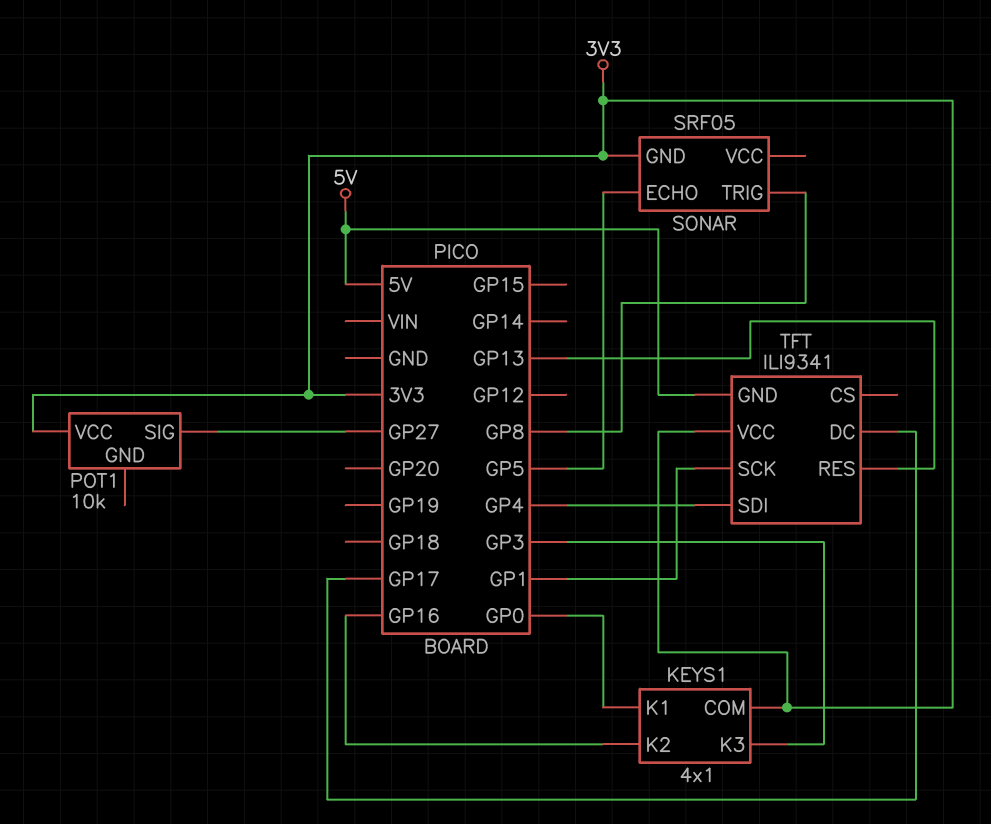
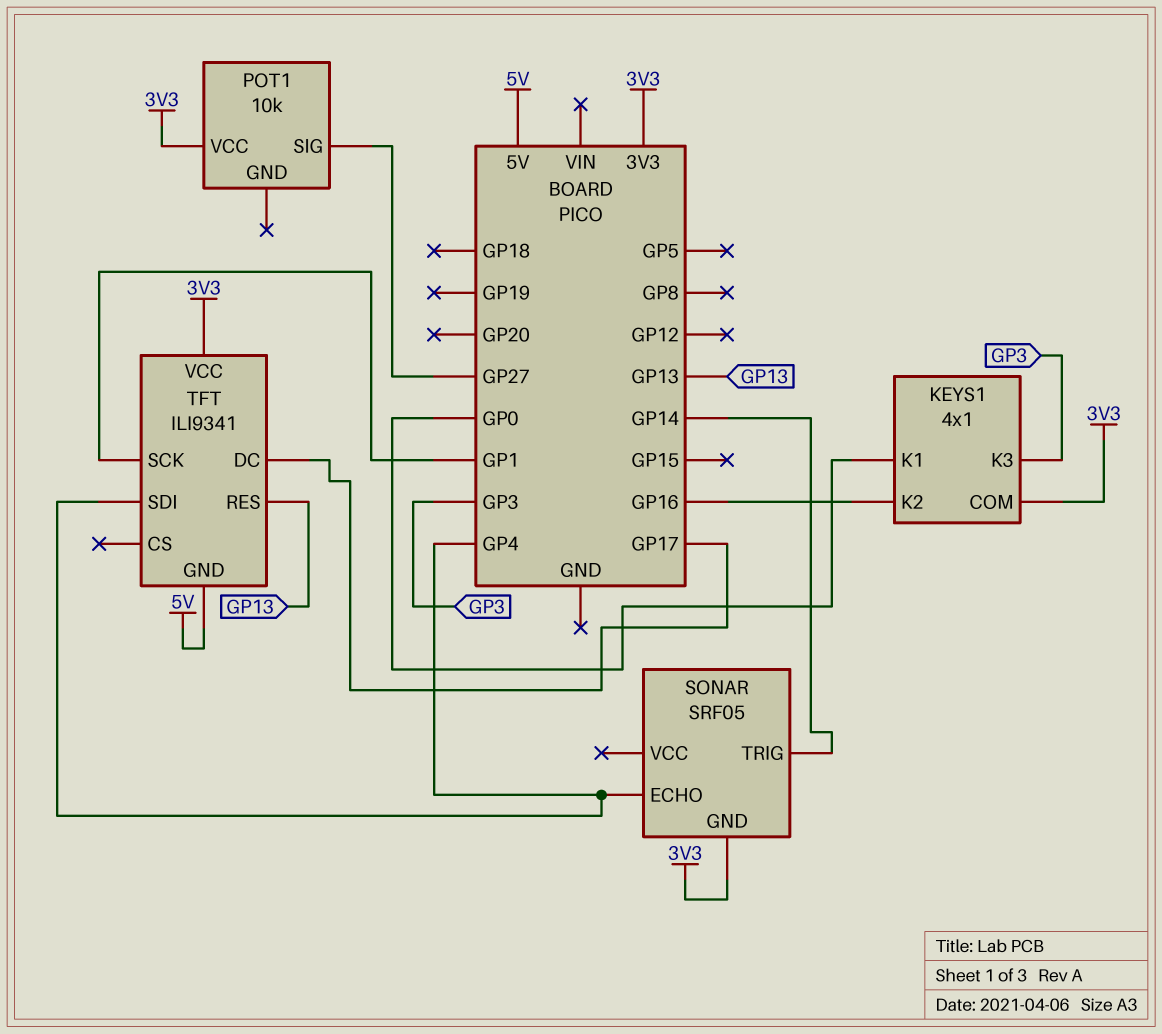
SONAR pin ECHO: GP5 -> GP4
SONAR pin TRIG: GP8 -> GP14

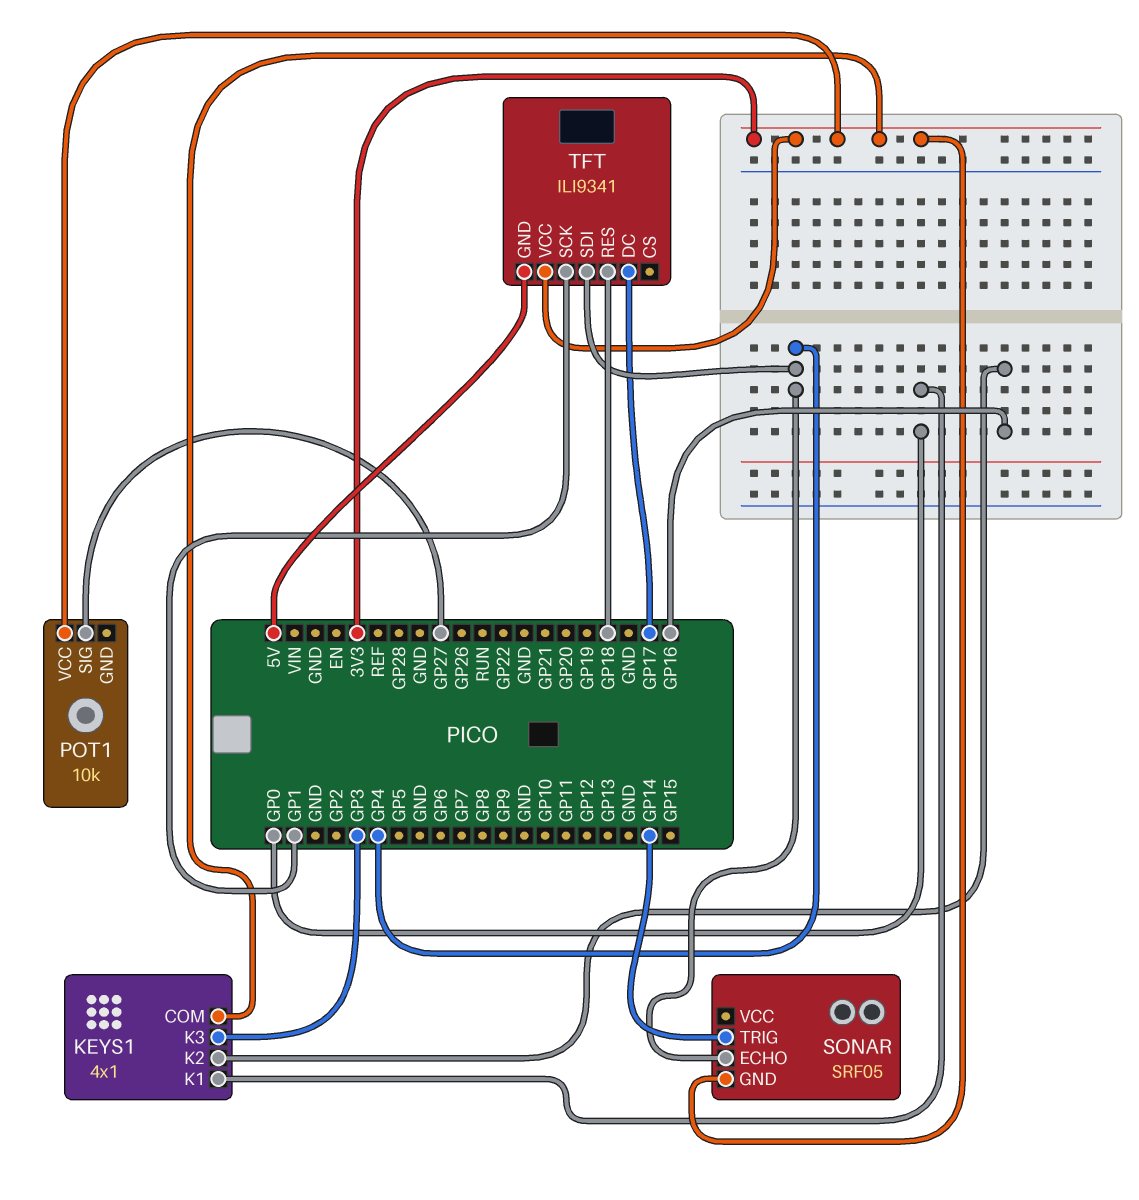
TFT pin RES: GP13 -> GP18

